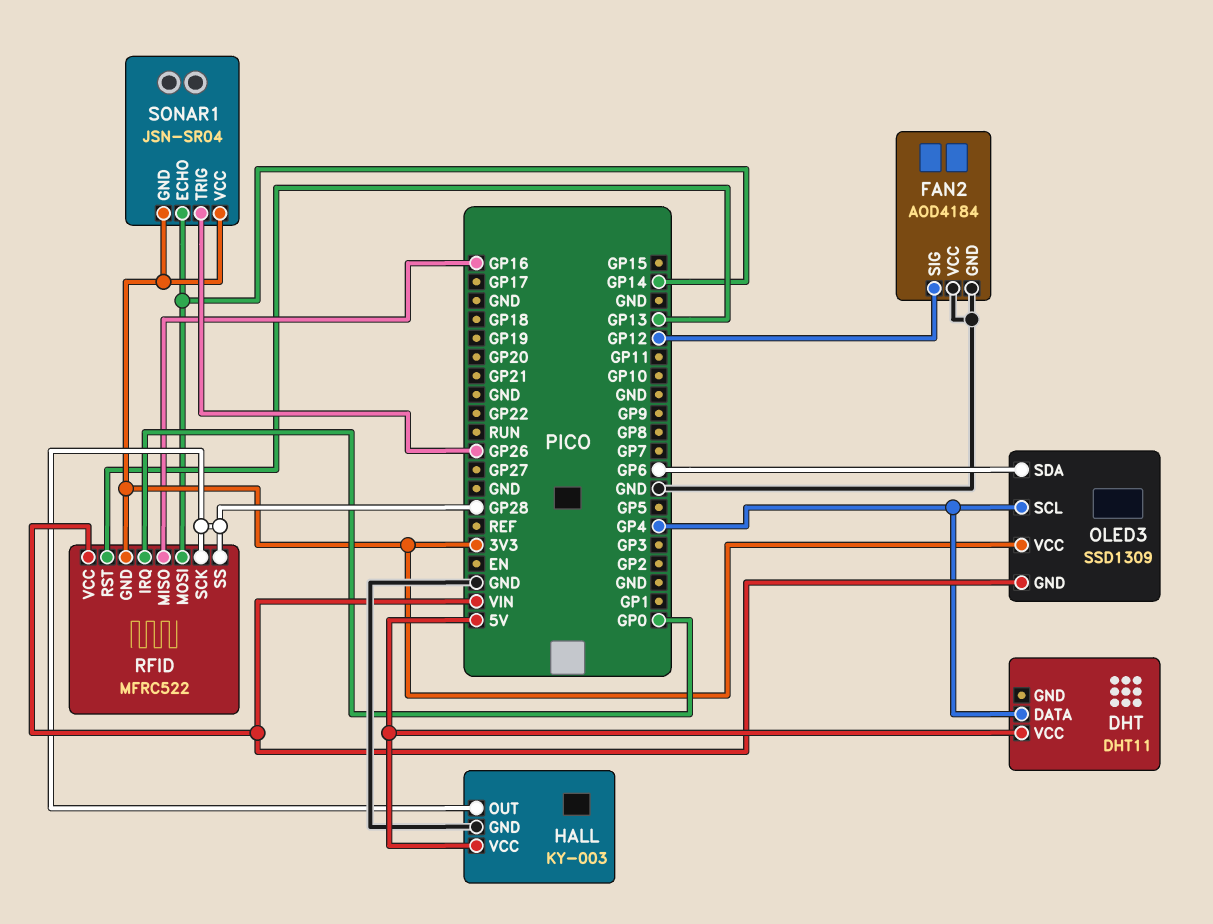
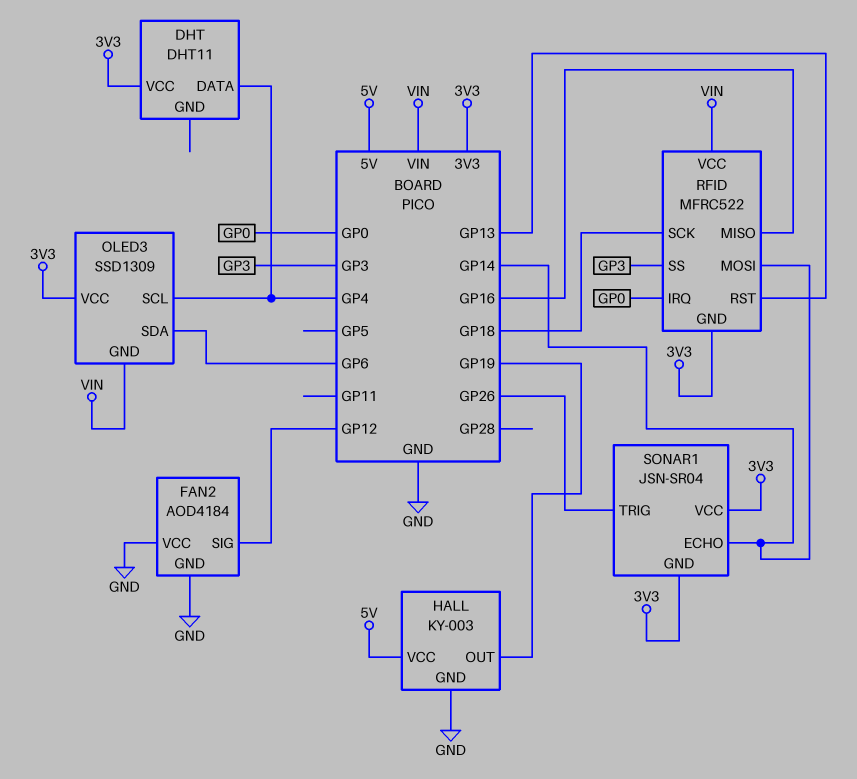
DHT pin VCC: 5V -> 3V3
HALL pin OUT: GP28 -> GP19
RFID pin SCK: GP28 -> GP18
RFID pin SS: GP28 -> GP3

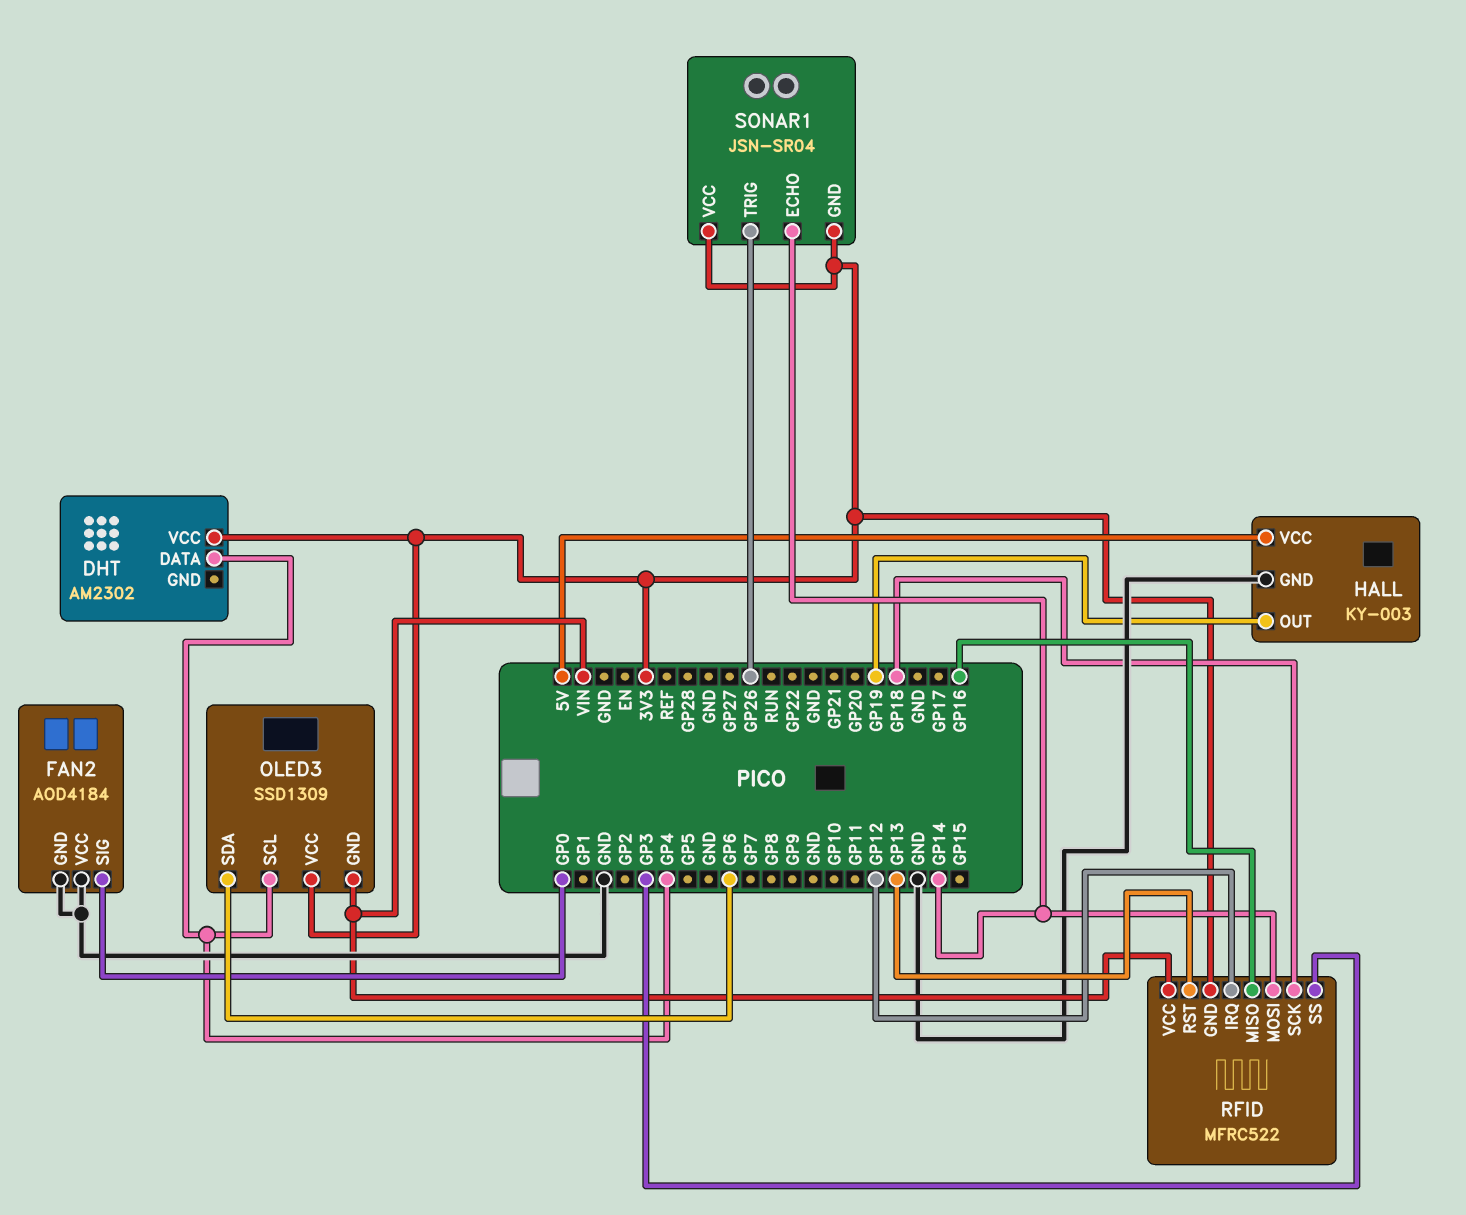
DHT: DHT11 -> AM2302
FAN2 pin SIG: GP12 -> GP0
RFID pin IRQ: GP0 -> GP12

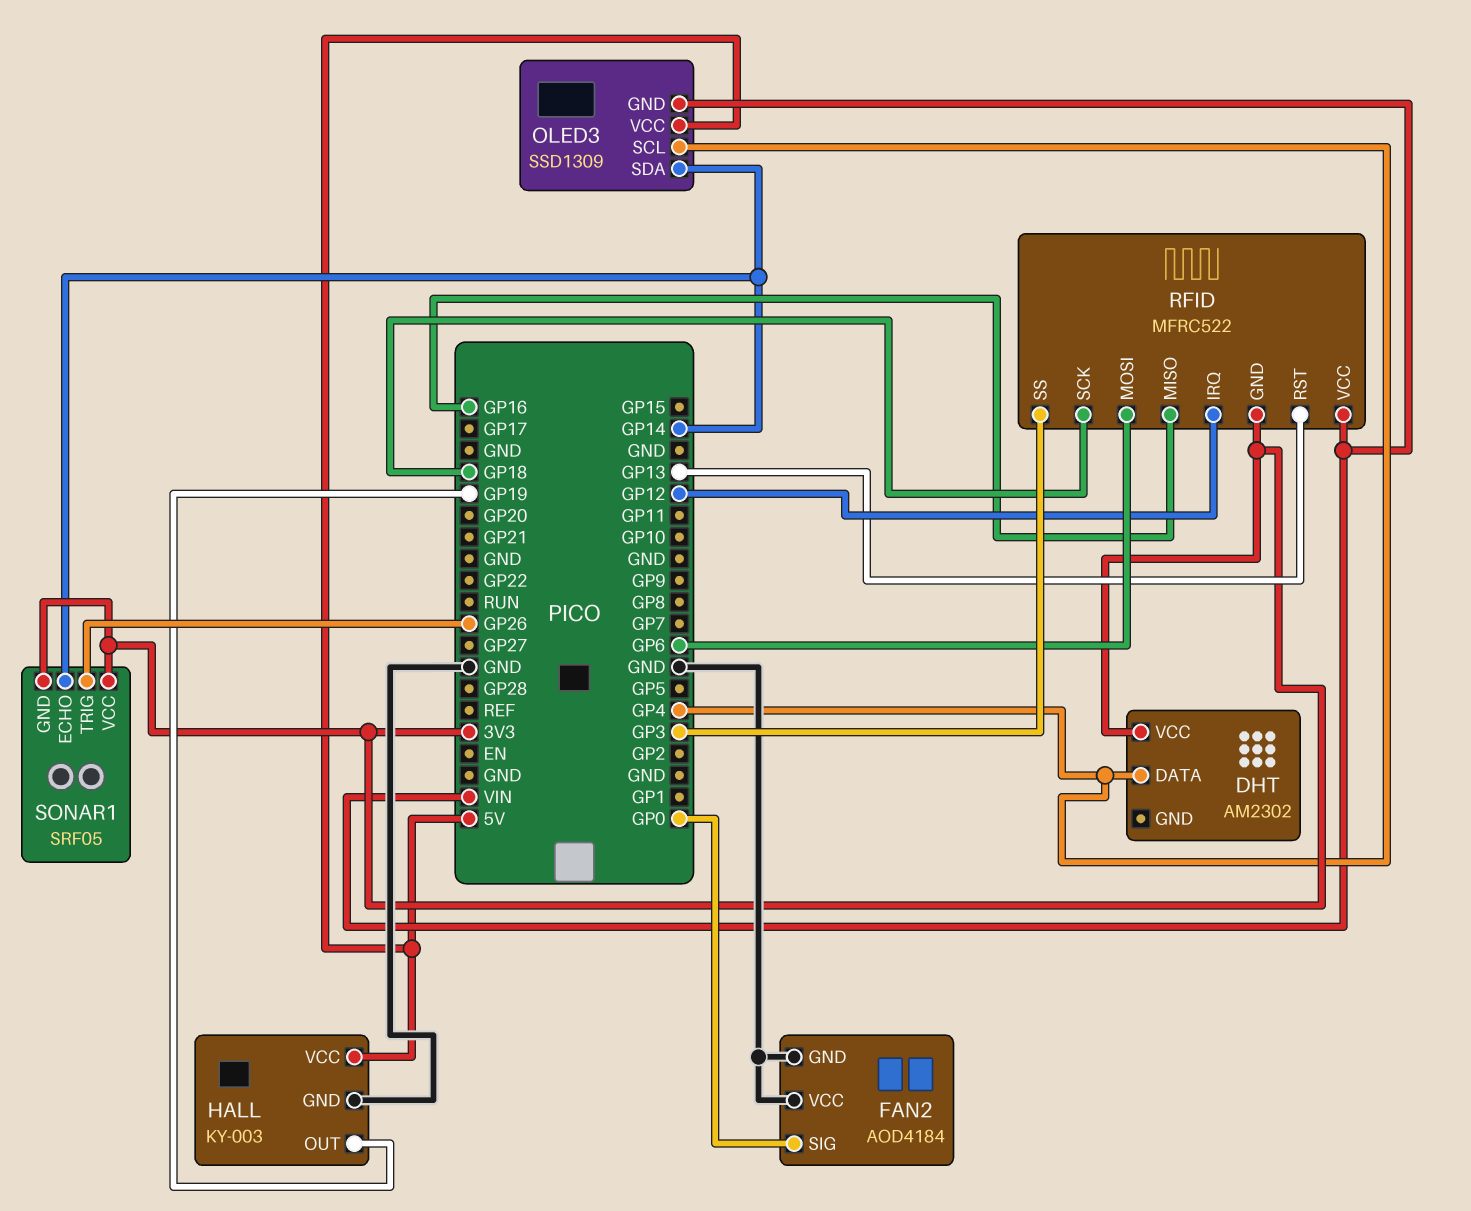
OLED3 pin SDA: GP6 -> GP14
OLED3 pin VCC: 3V3 -> 5V
RFID pin MOSI: GP14 -> GP6
SONAR1: JSN-SR04 -> SRF05

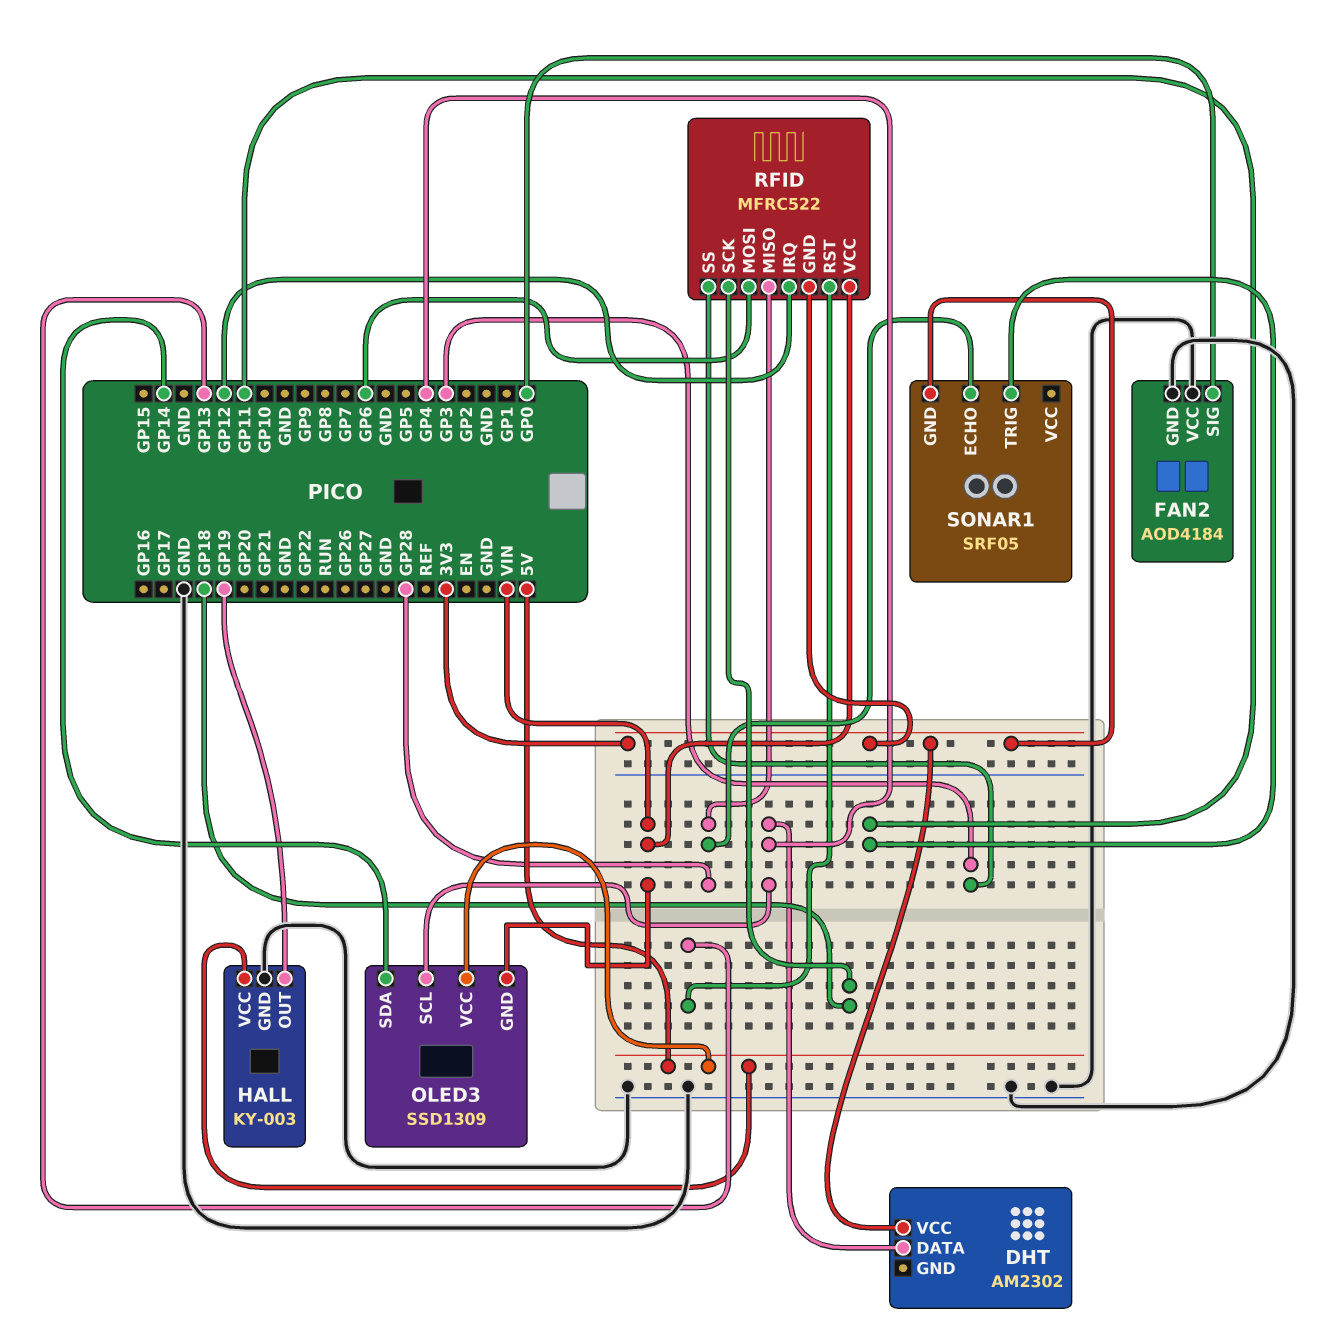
RFID pin MISO: GP16 -> GP28
SONAR1 pin ECHO: GP14 -> GP28
SONAR1 pin TRIG: GP26 -> GP11
SONAR1 pin VCC: 3V3 -> none

